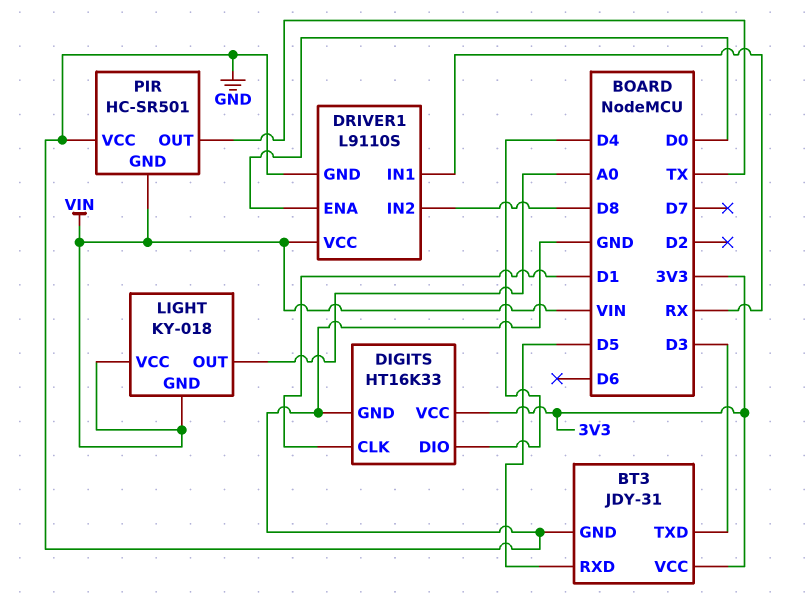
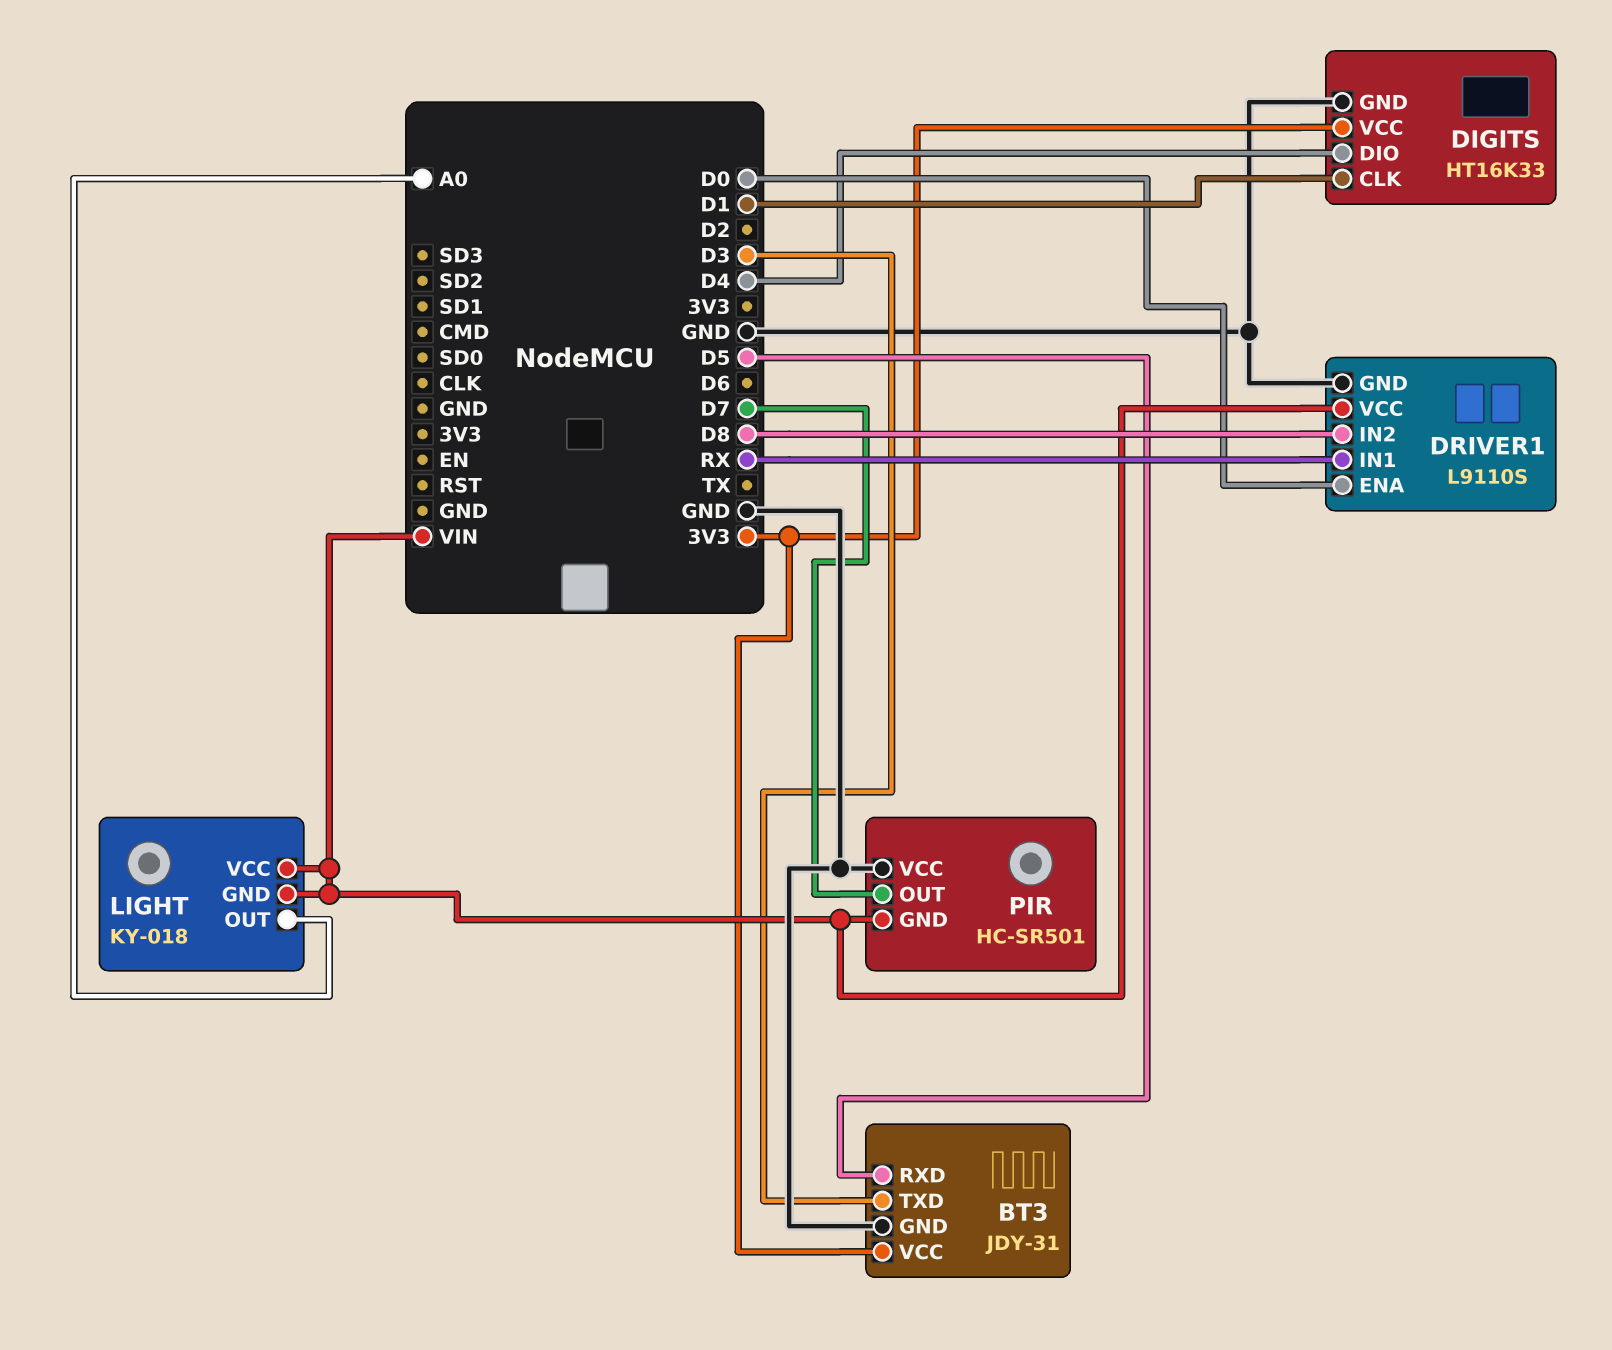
PIR pin OUT: TX -> D7

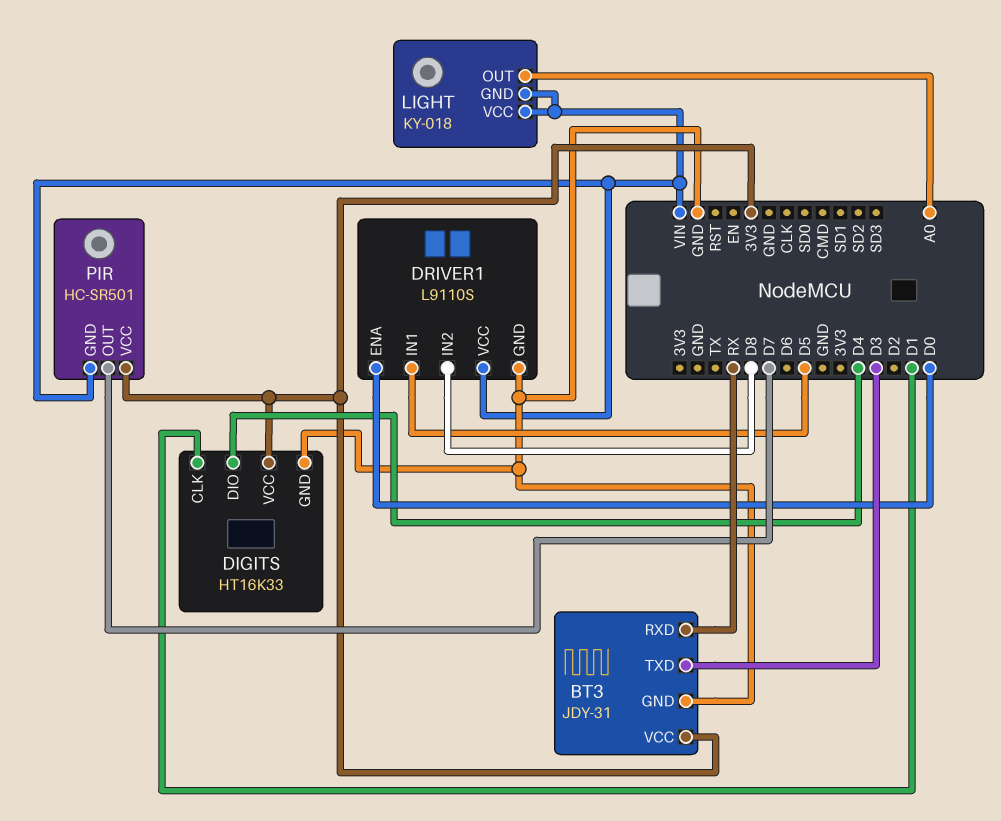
BT3 pin RXD: D5 -> RX
DRIVER1 pin IN1: RX -> D5
PIR pin VCC: GND -> 3V3

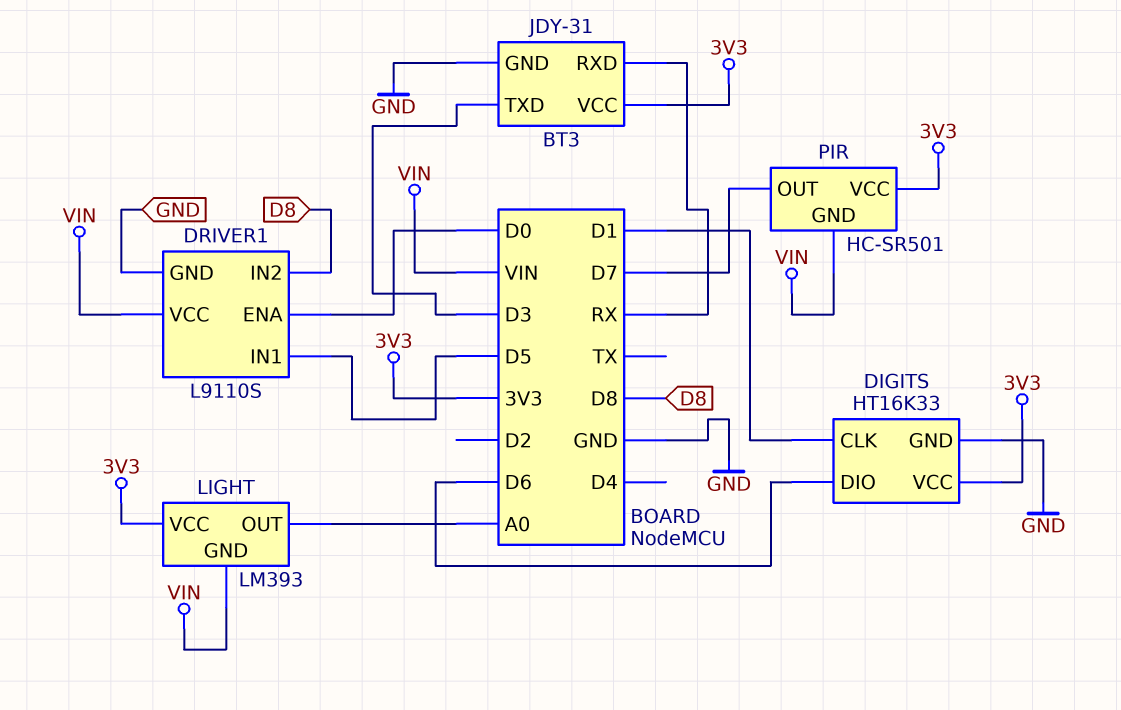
DIGITS pin DIO: D4 -> D6
LIGHT: KY-018 -> LM393
LIGHT pin VCC: VIN -> 3V3

